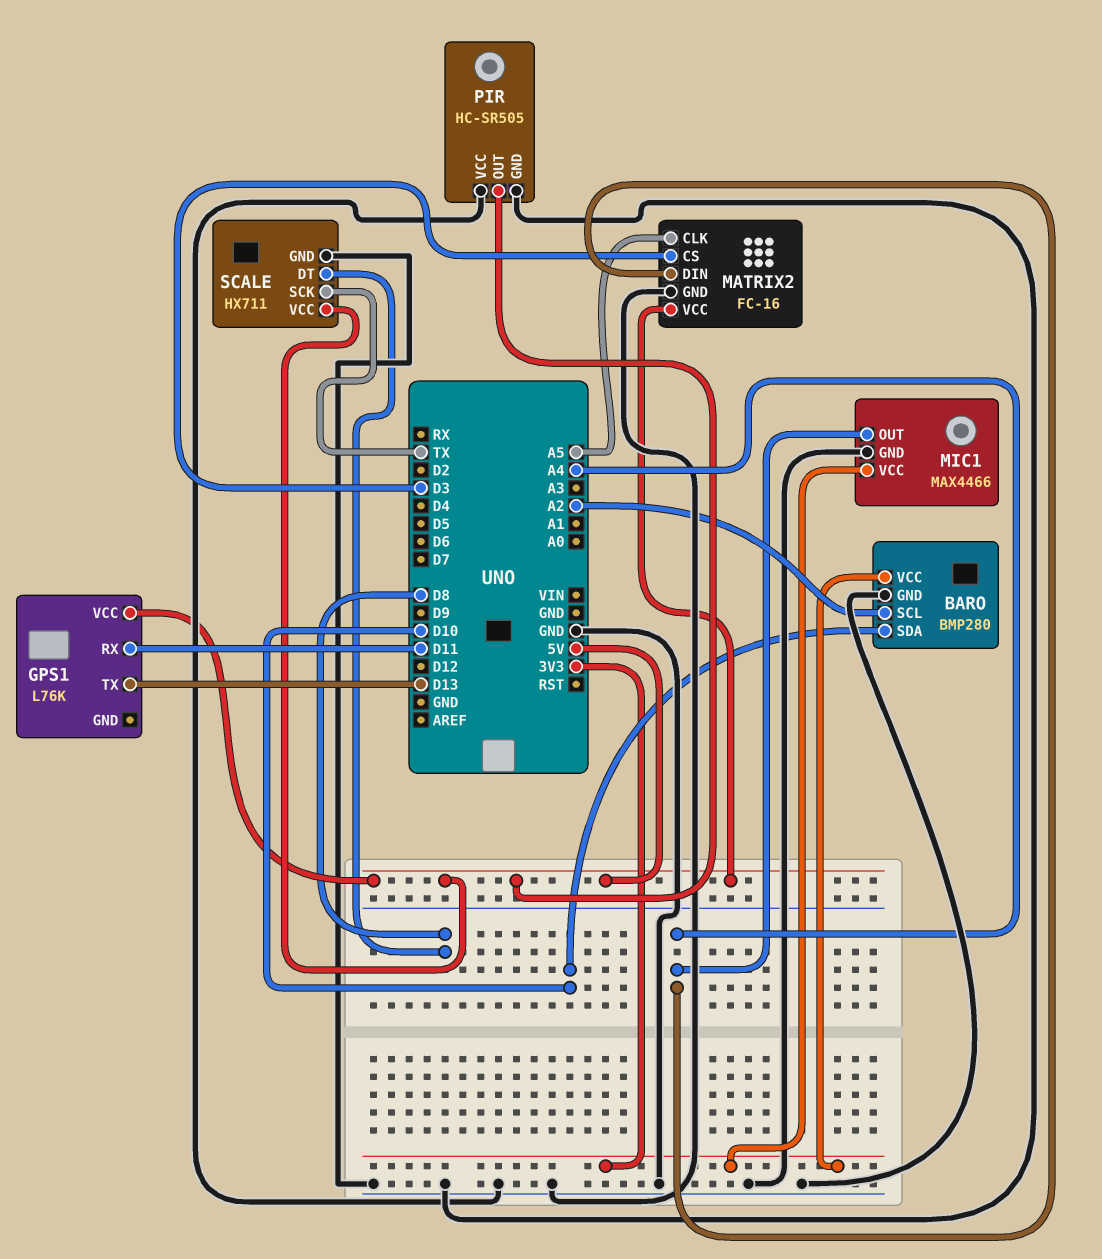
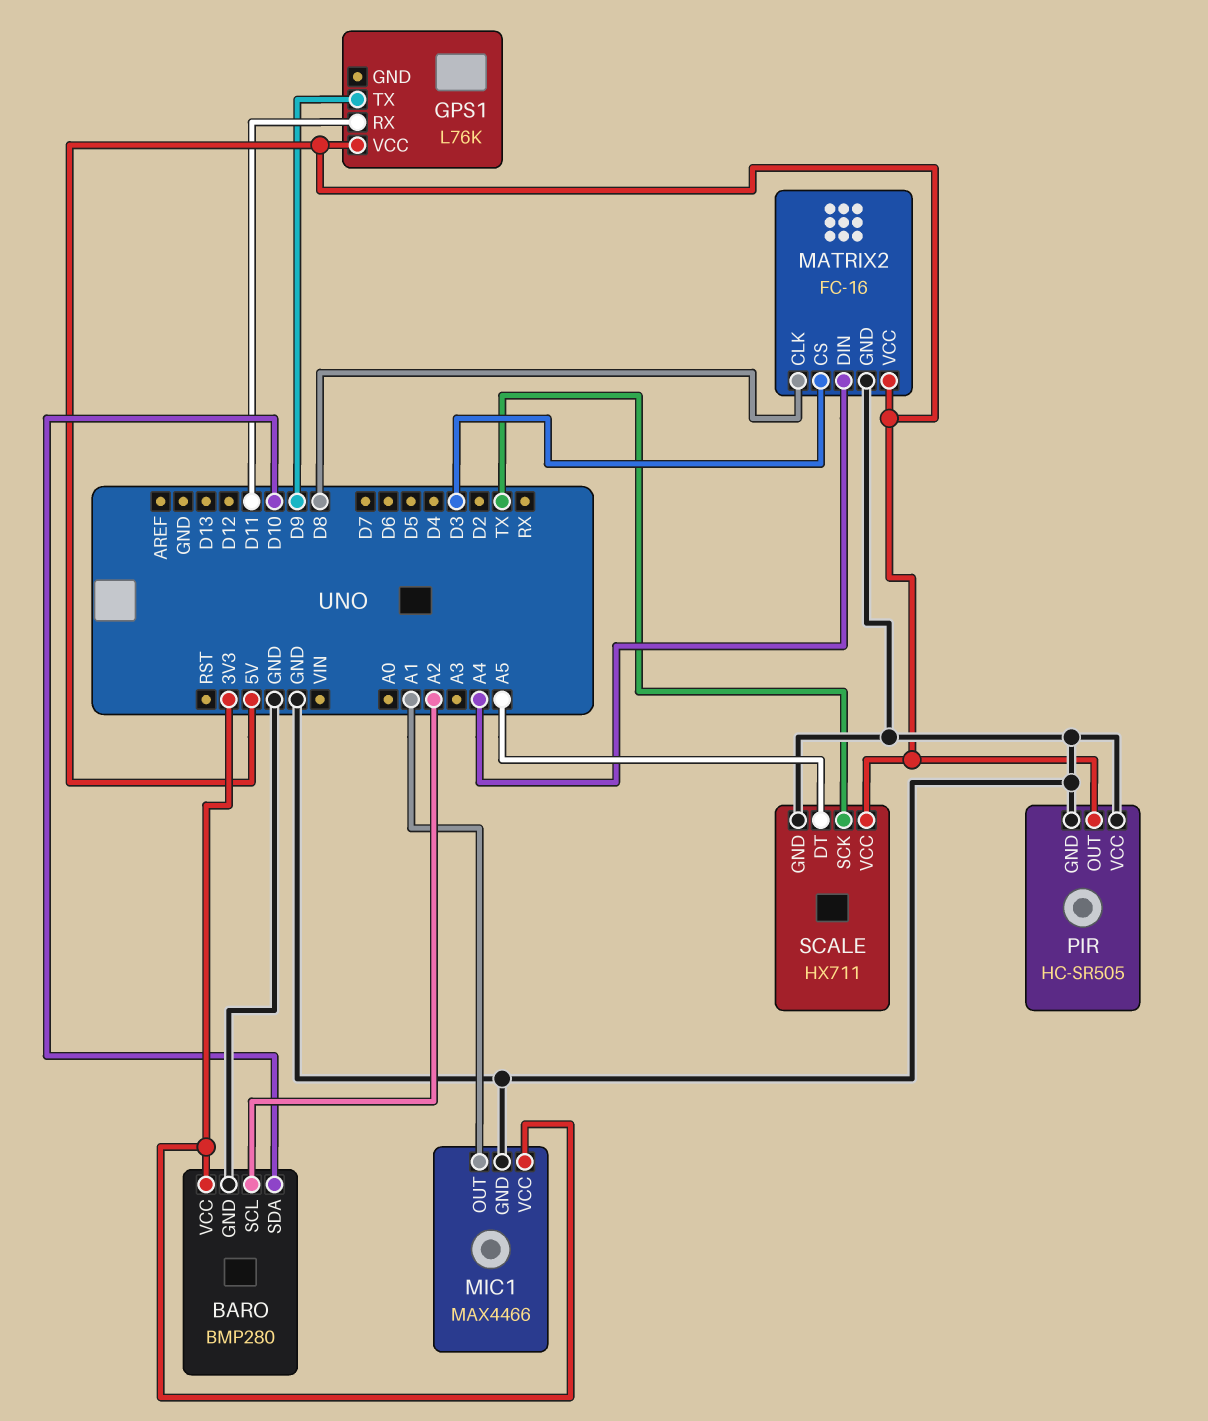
GPS1 pin TX: D13 -> D9
MATRIX2 pin CLK: A5 -> D8
MIC1 pin OUT: A4 -> A1
SCALE pin DT: D8 -> A5

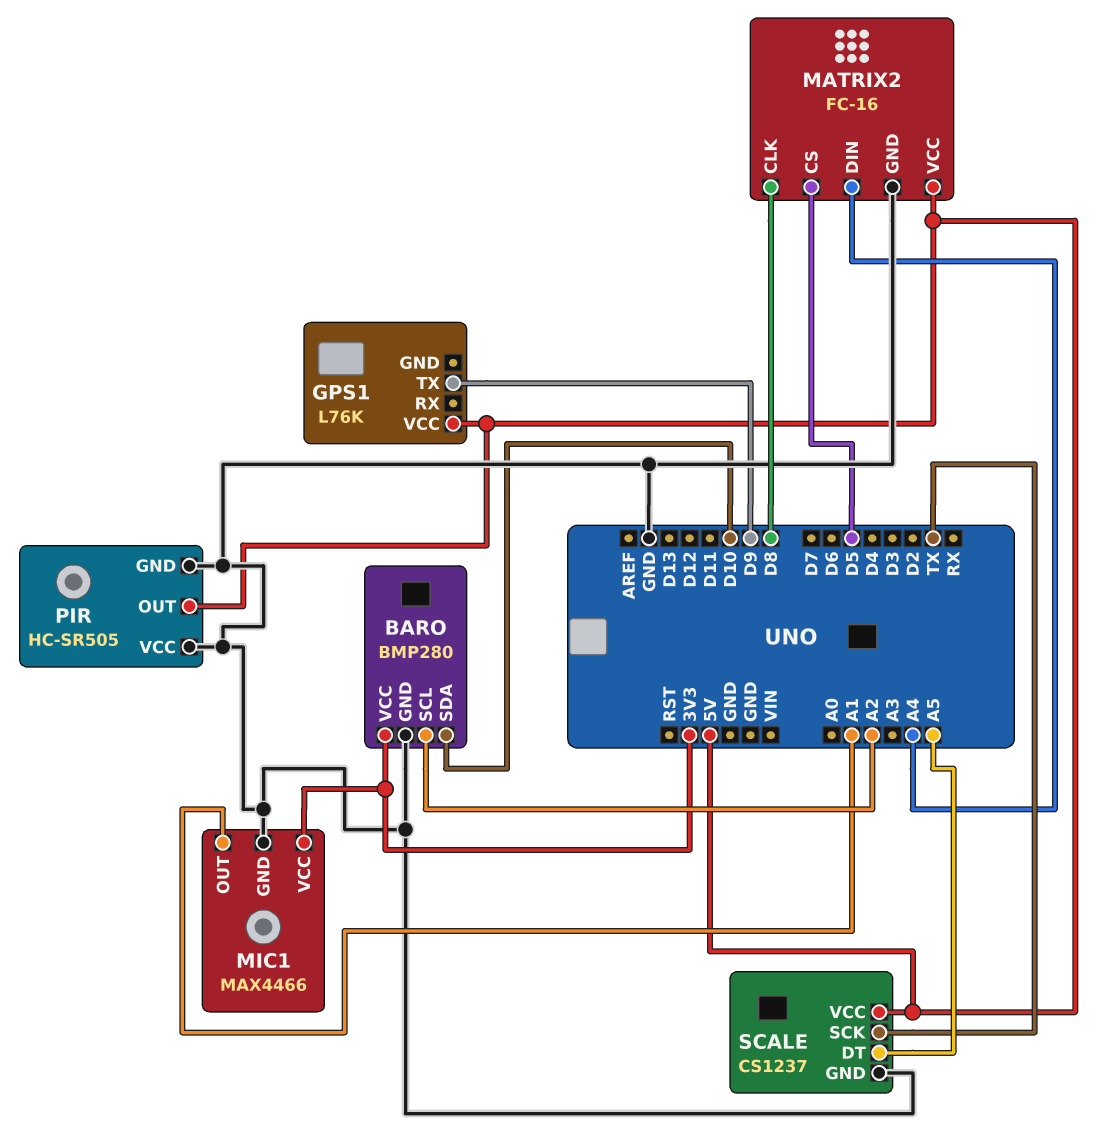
GPS1 pin RX: D11 -> none
MATRIX2 pin CS: D3 -> D5
SCALE: HX711 -> CS1237

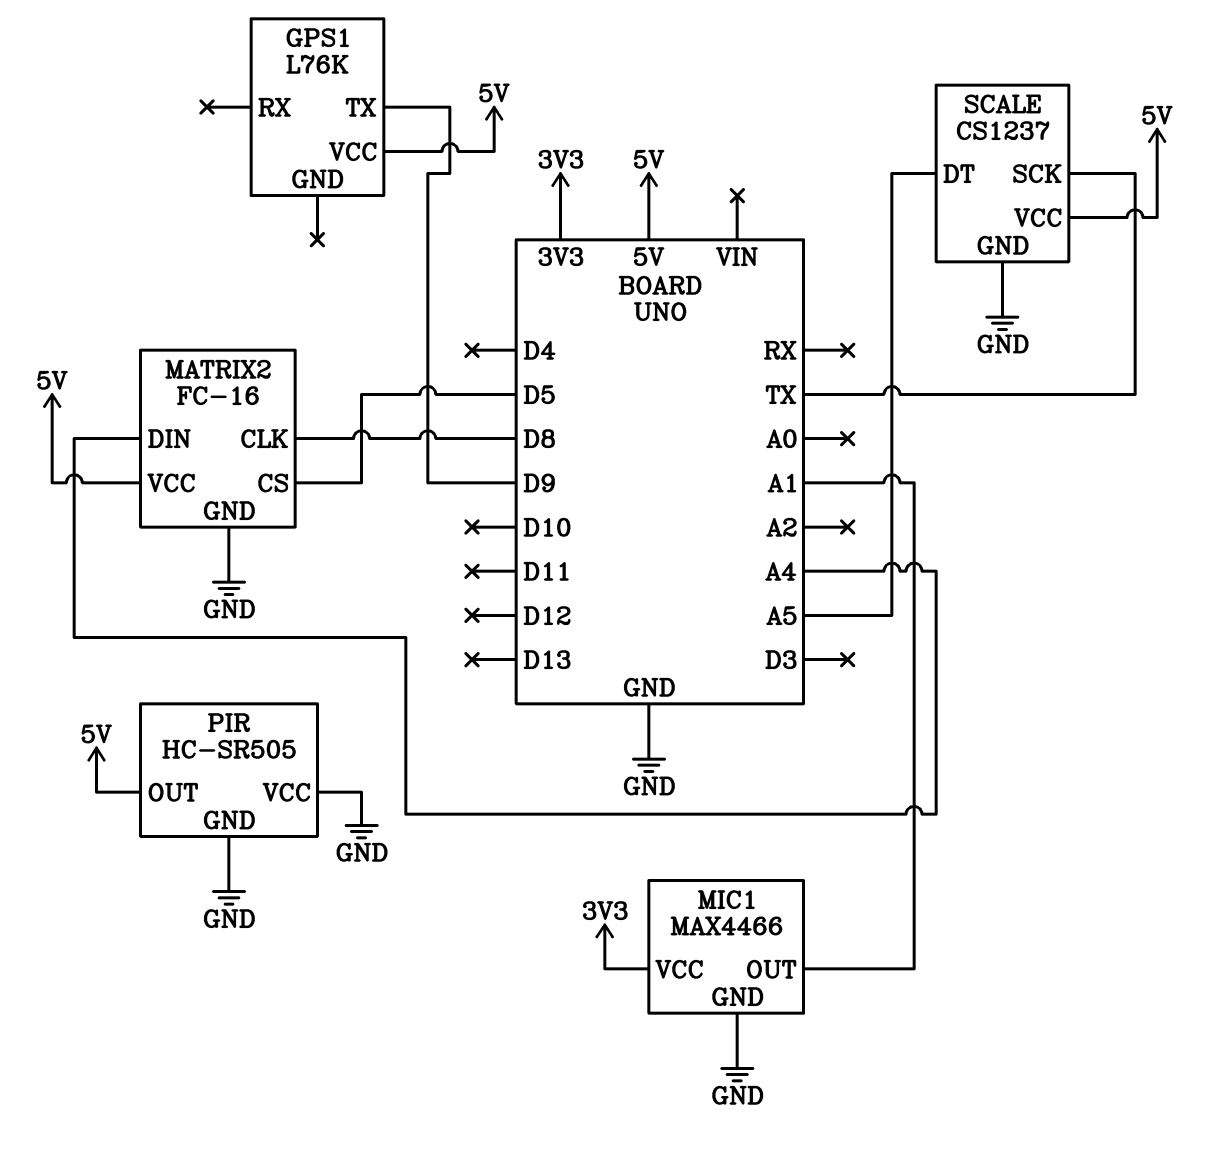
BARO: BMP280 -> none
BARO pin GND: GND -> none
BARO pin SCL: A2 -> none
BARO pin SDA: D10 -> none
BARO pin VCC: 3V3 -> none

